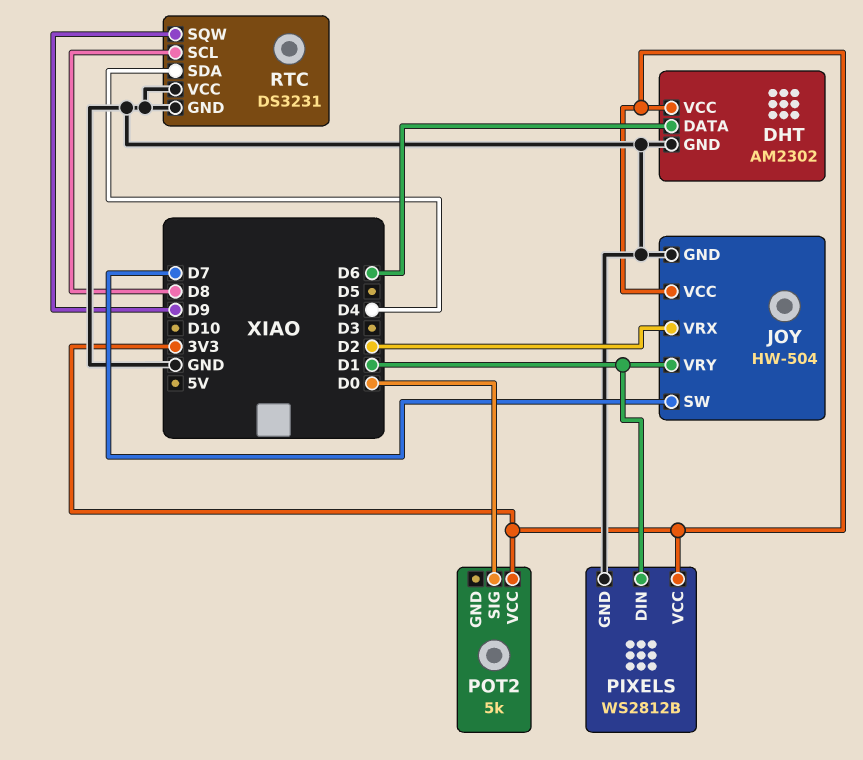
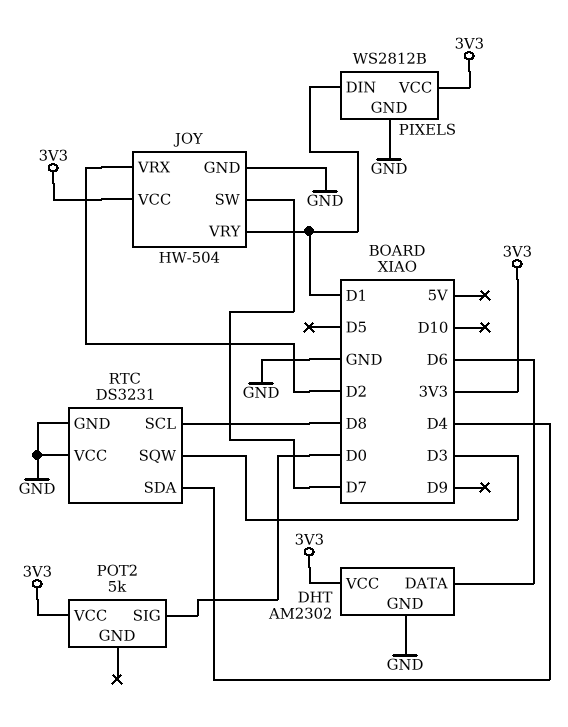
RTC pin SQW: D9 -> D3

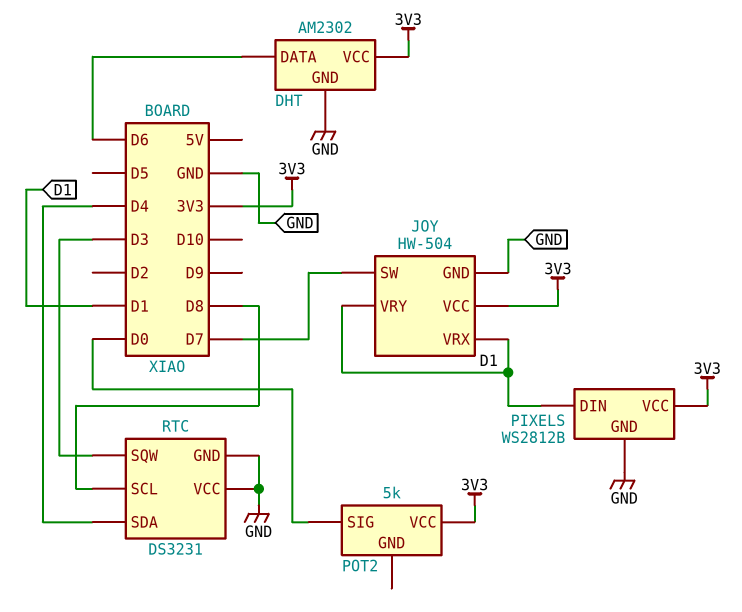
JOY pin VRX: D2 -> D1

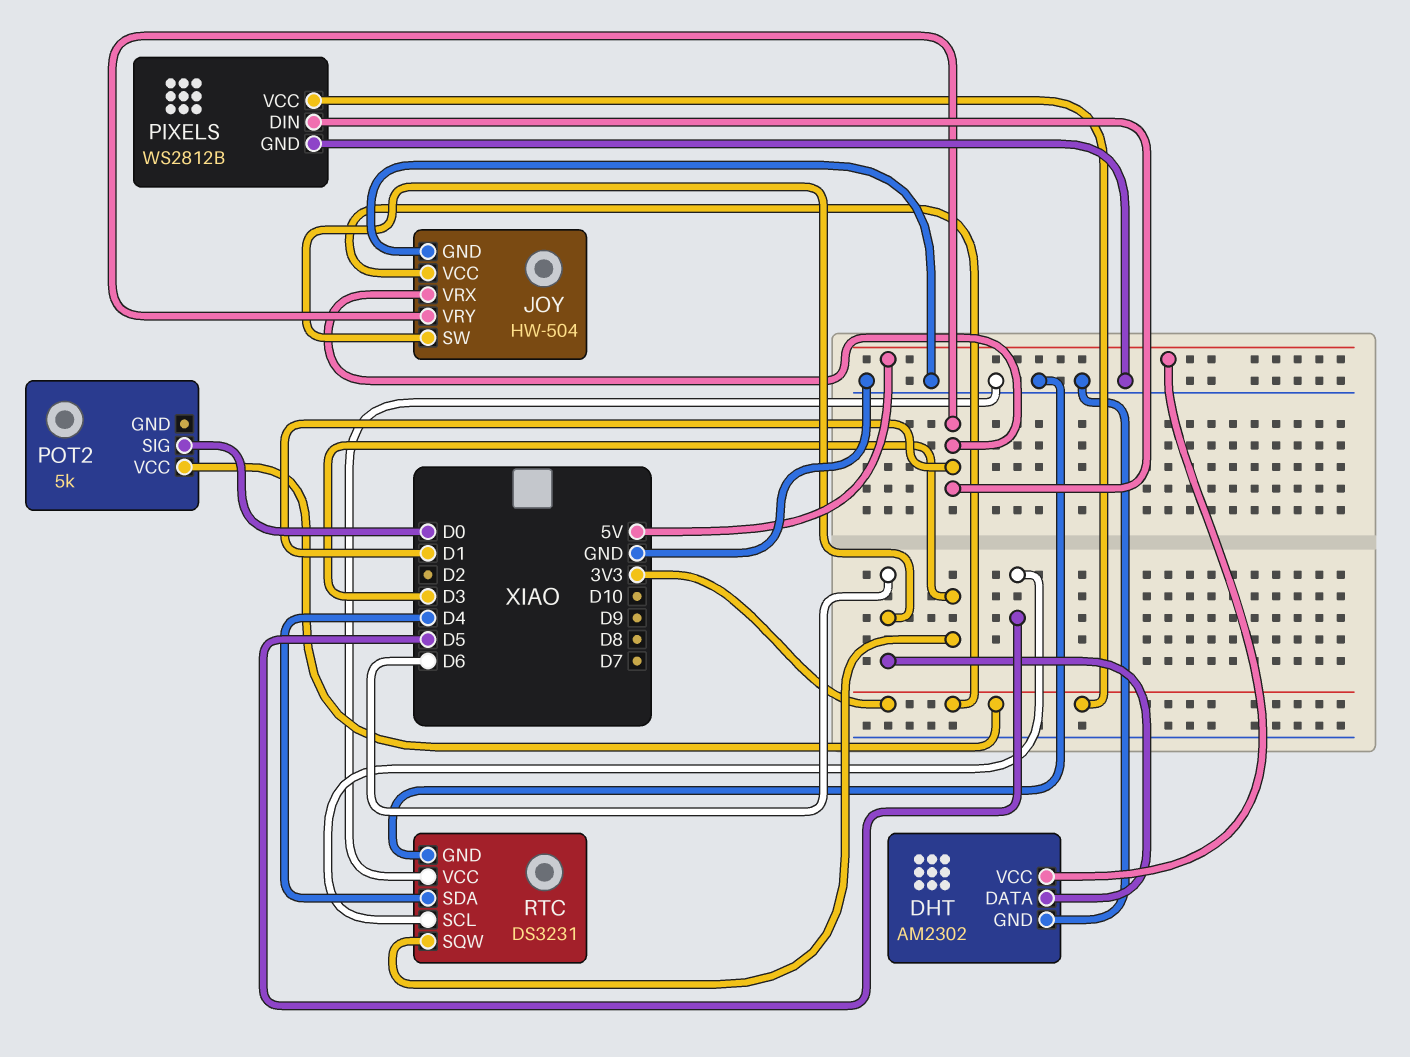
DHT pin VCC: 3V3 -> 5V
JOY pin SW: D7 -> D6
RTC pin SCL: D8 -> D5

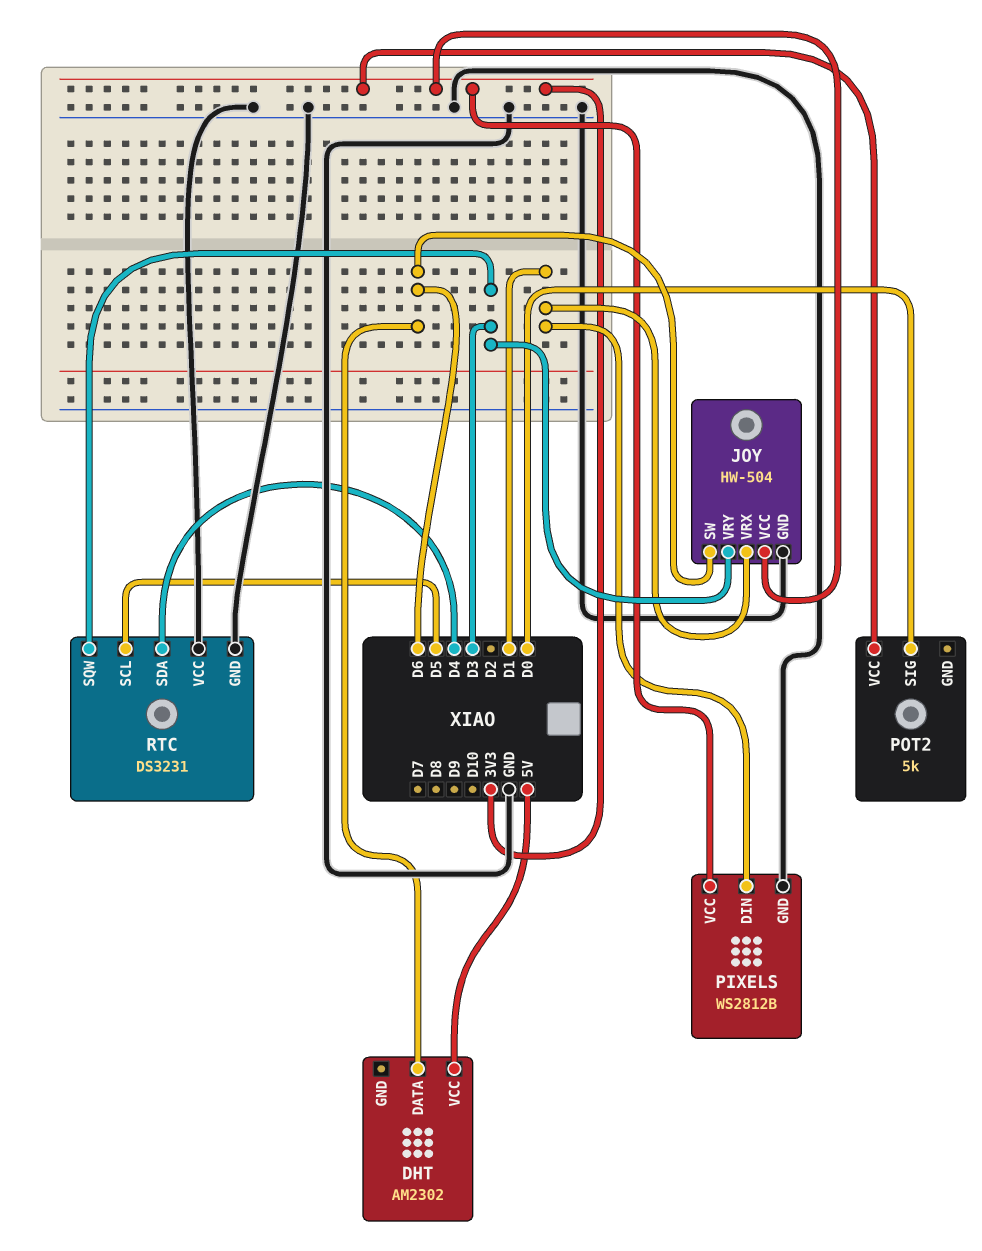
DHT pin GND: GND -> none
JOY pin VRY: D1 -> D3

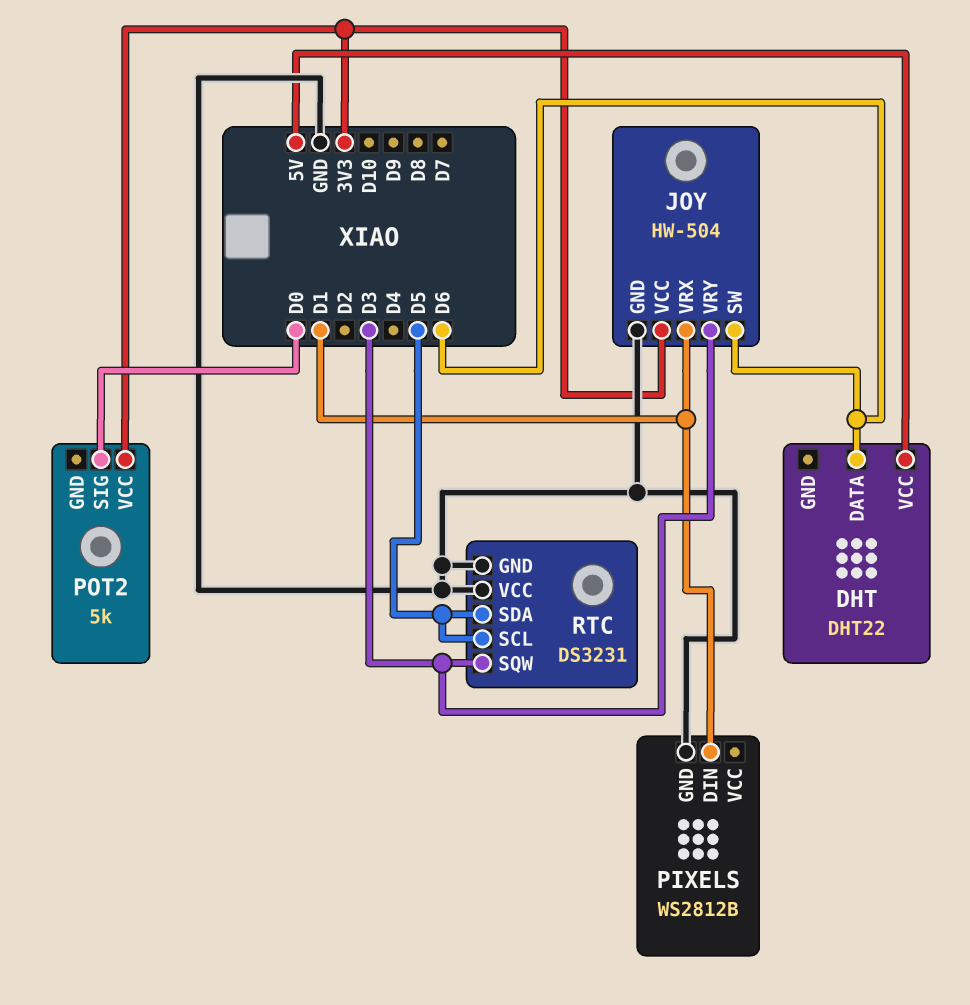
DHT: AM2302 -> DHT22
PIXELS pin VCC: 3V3 -> none
RTC pin SDA: D4 -> D5

